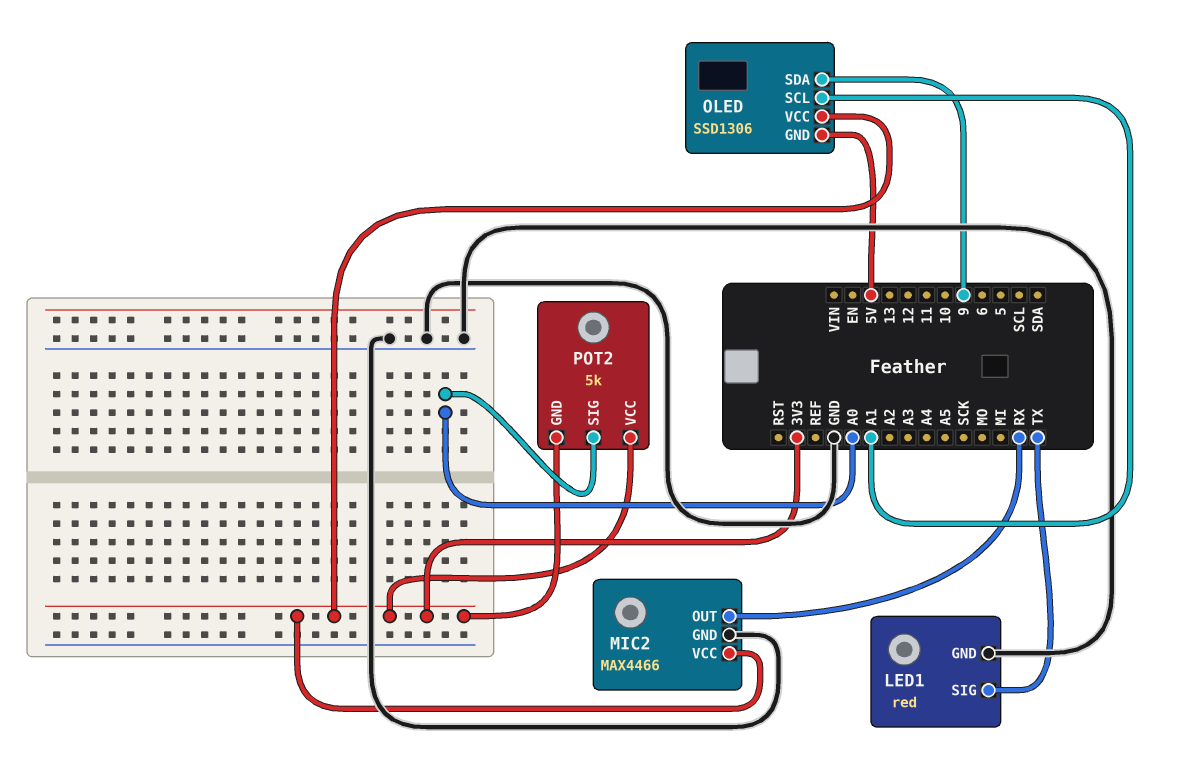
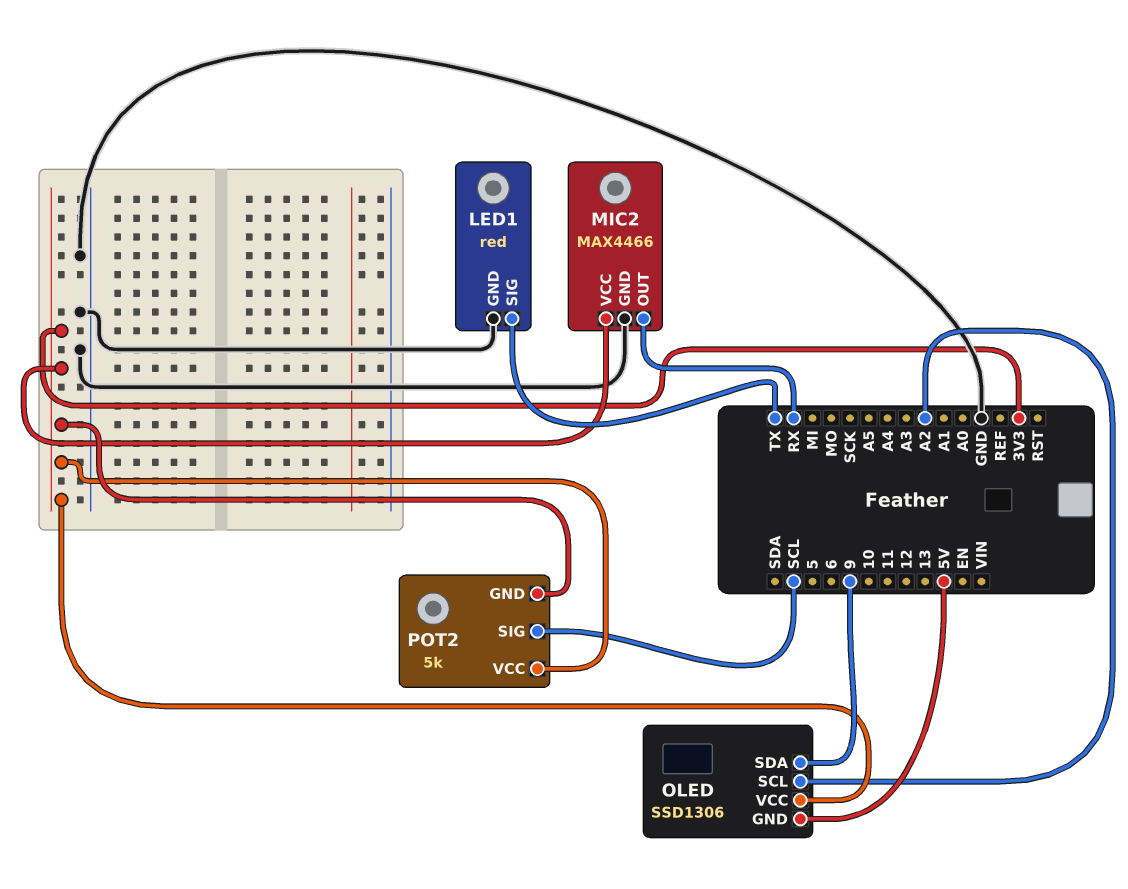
OLED pin SCL: A1 -> A2
POT2 pin SIG: A0 -> SCL

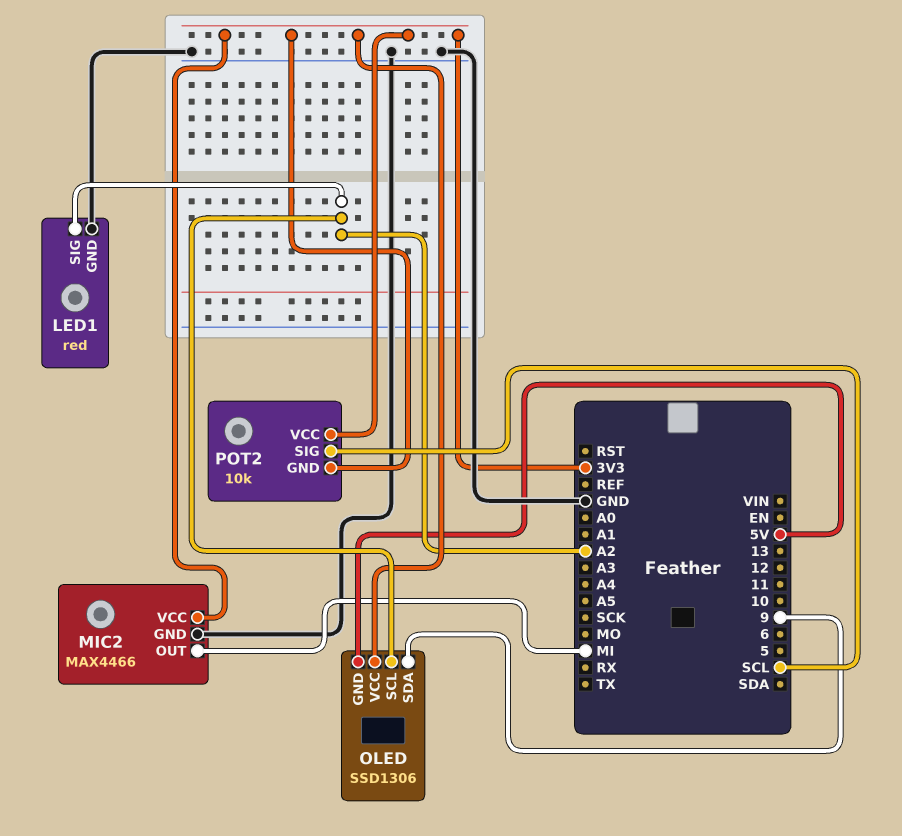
LED1 pin SIG: TX -> A2
MIC2 pin OUT: RX -> MI
POT2: 5k -> 10k

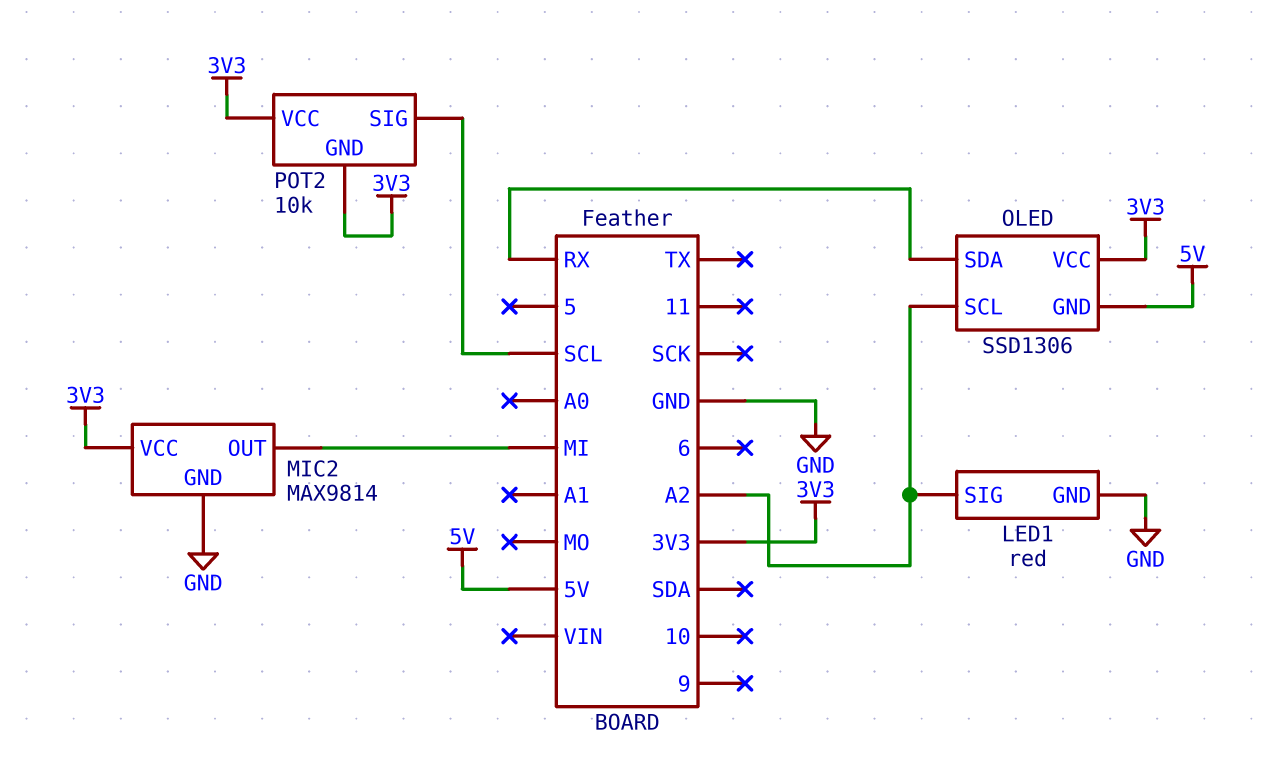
MIC2: MAX4466 -> MAX9814
OLED pin SDA: 9 -> RX

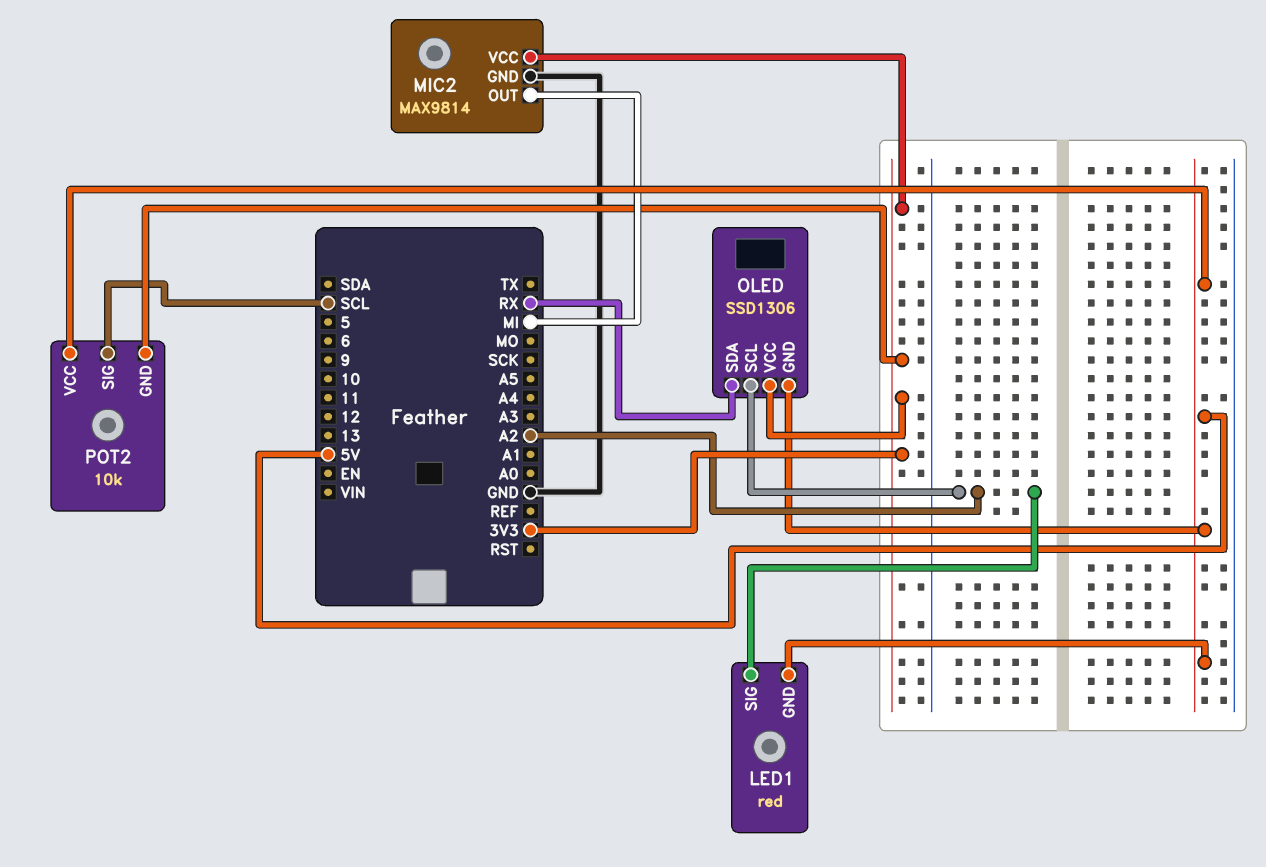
LED1 pin GND: GND -> 5V
POT2 pin VCC: 3V3 -> 5V

